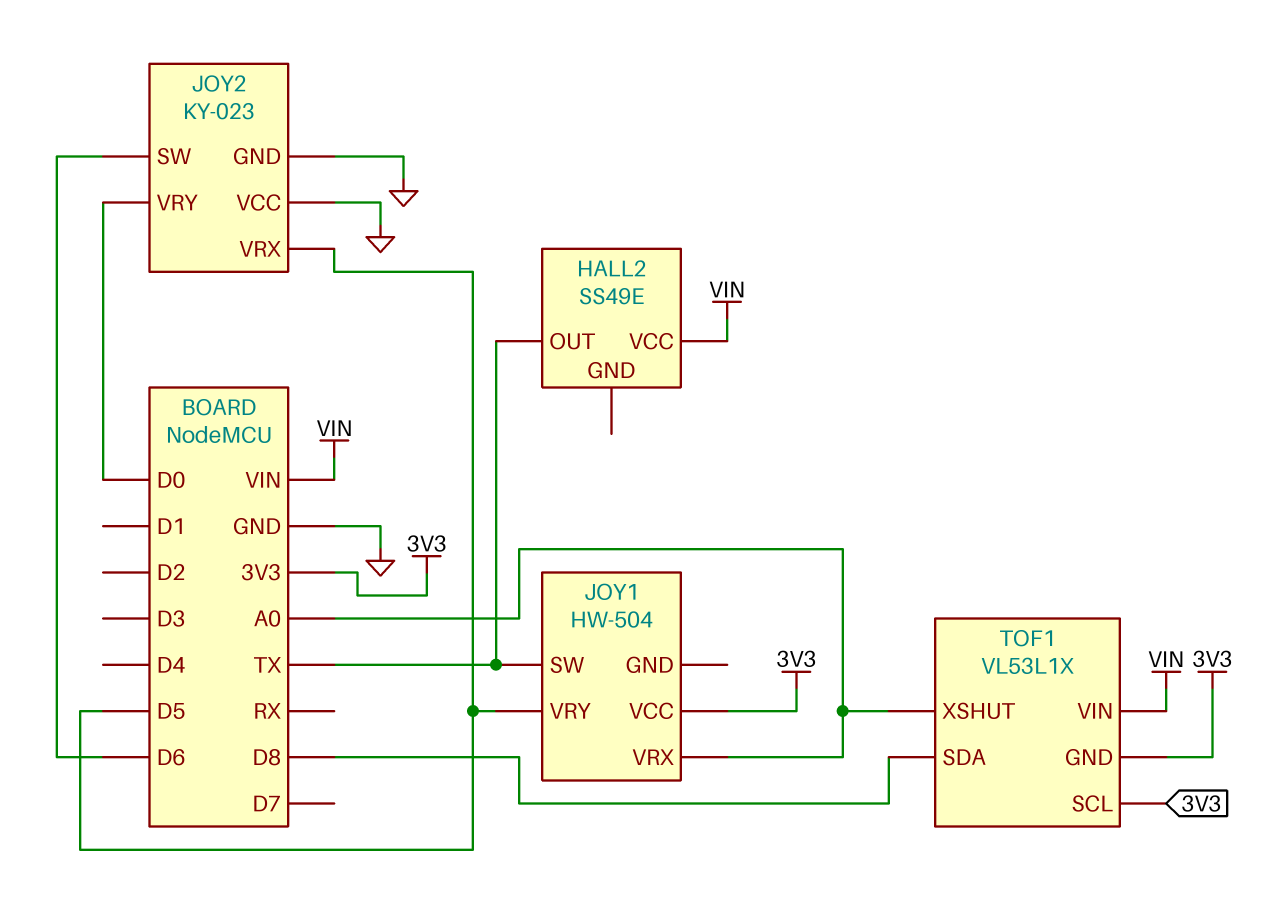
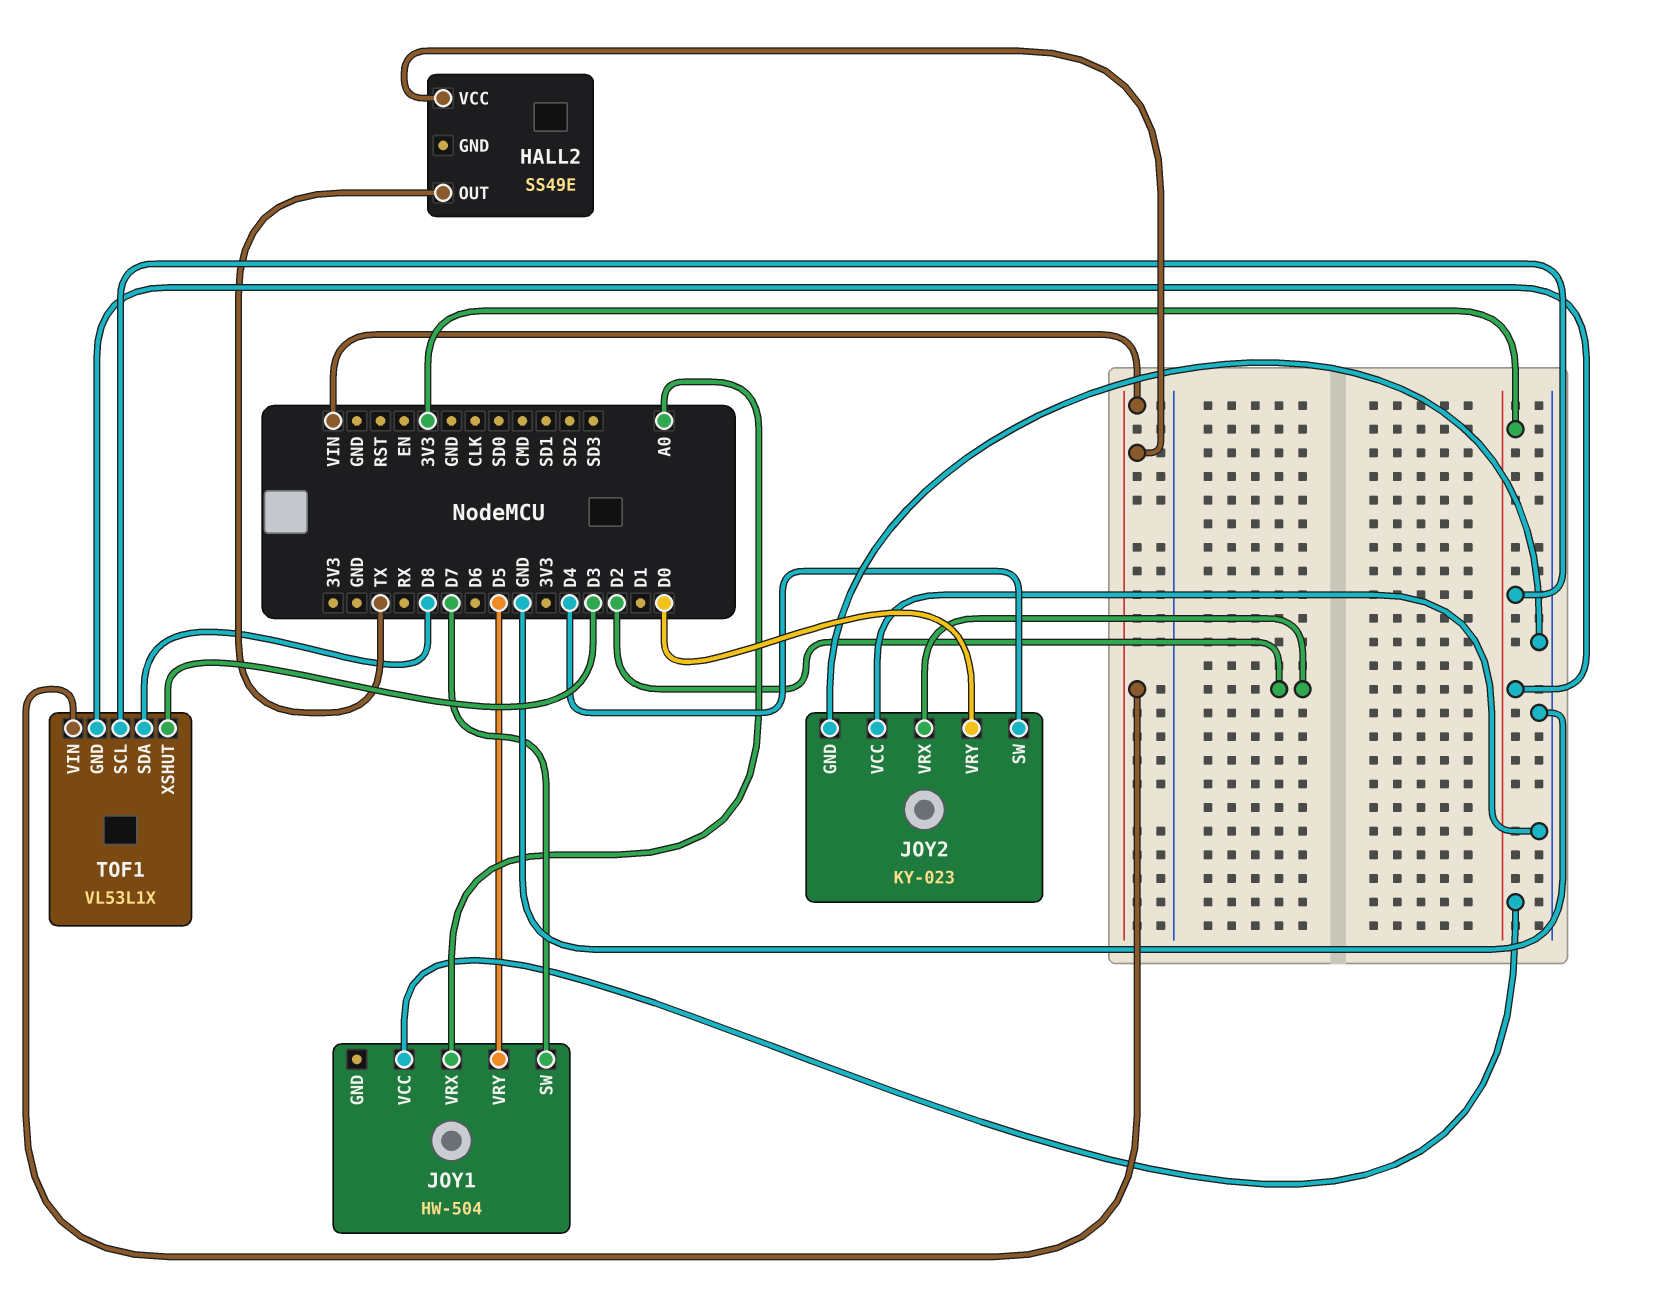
JOY1 pin SW: TX -> D7
JOY2 pin SW: D6 -> D4
JOY2 pin VRX: D5 -> D2
TOF1 pin XSHUT: A0 -> D3

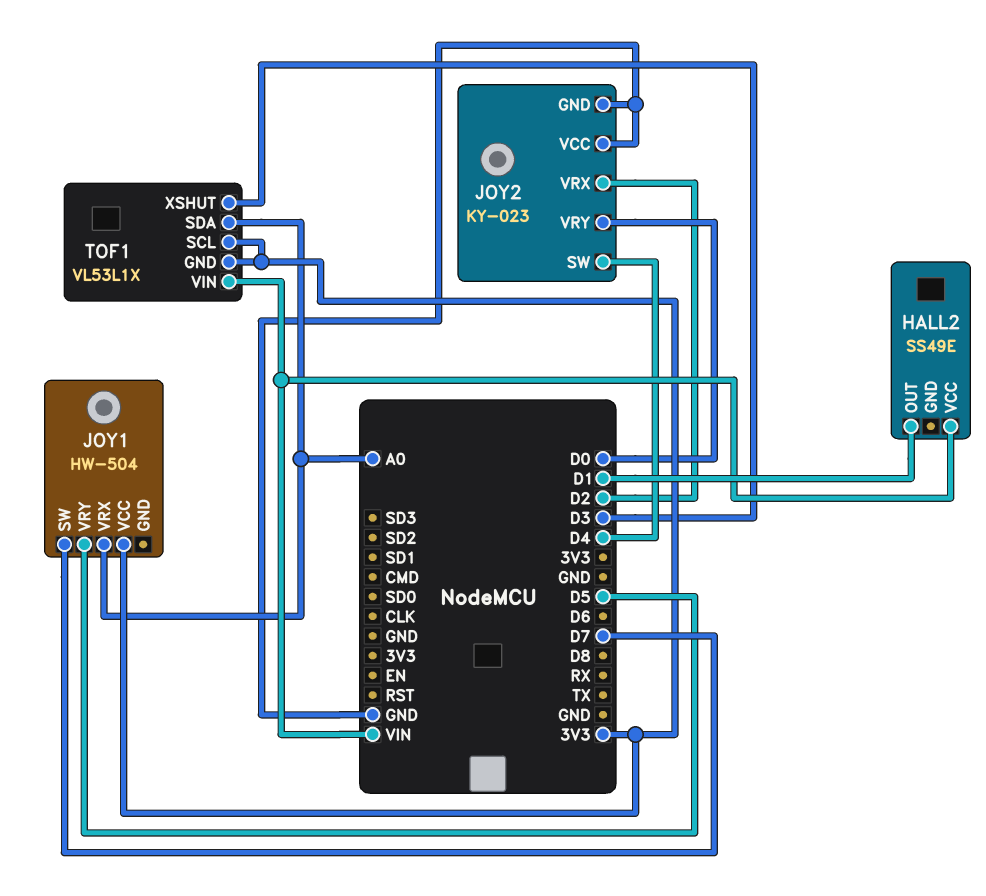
HALL2 pin OUT: TX -> D1
TOF1 pin SDA: D8 -> A0

